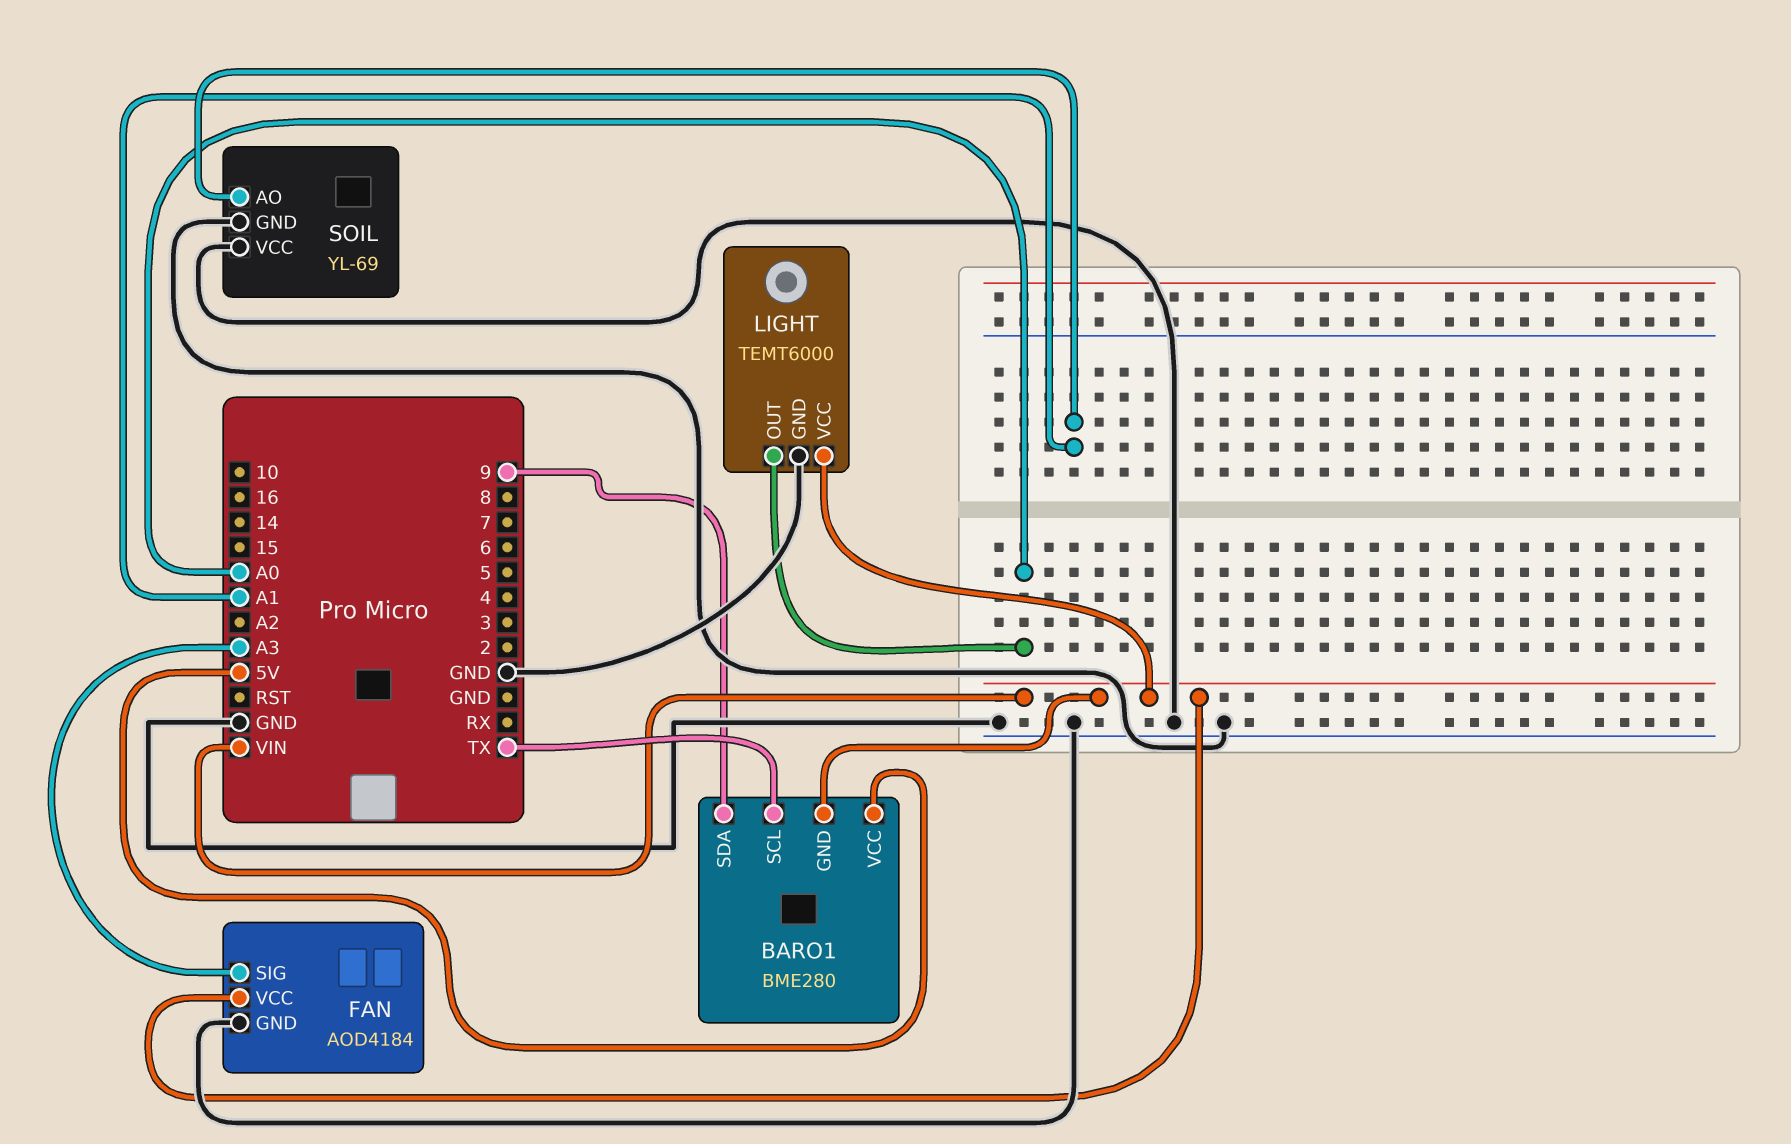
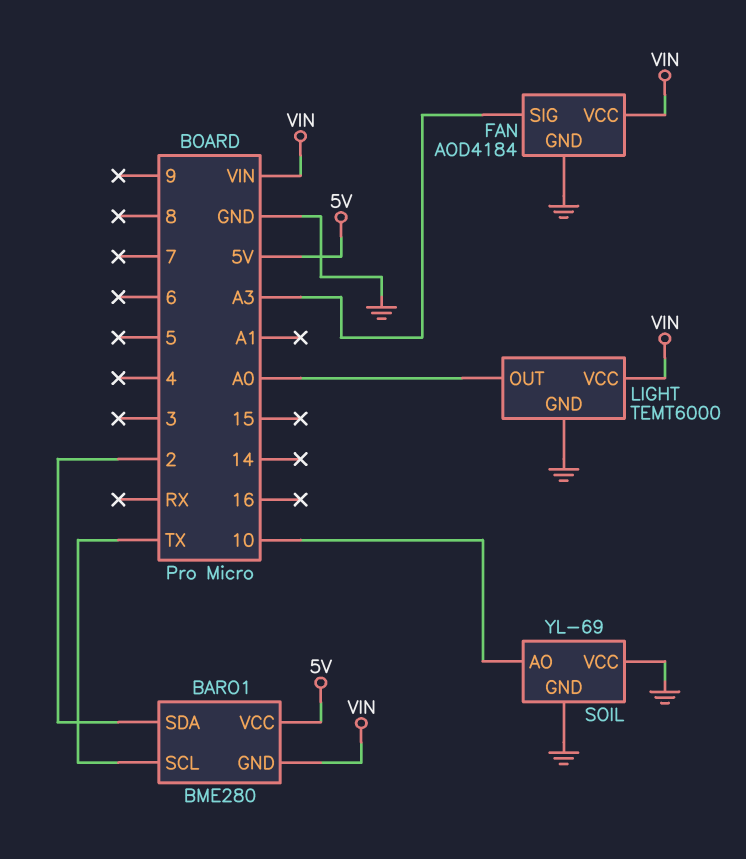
BARO1 pin SDA: 9 -> 2
SOIL pin AO: A1 -> 10

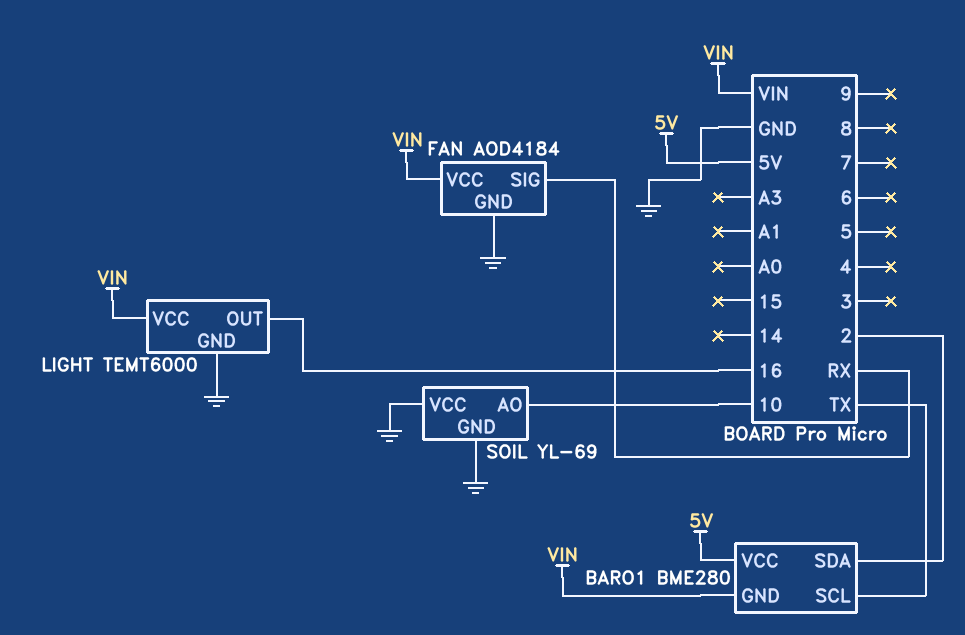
FAN pin SIG: A3 -> RX
LIGHT pin OUT: A0 -> 16

